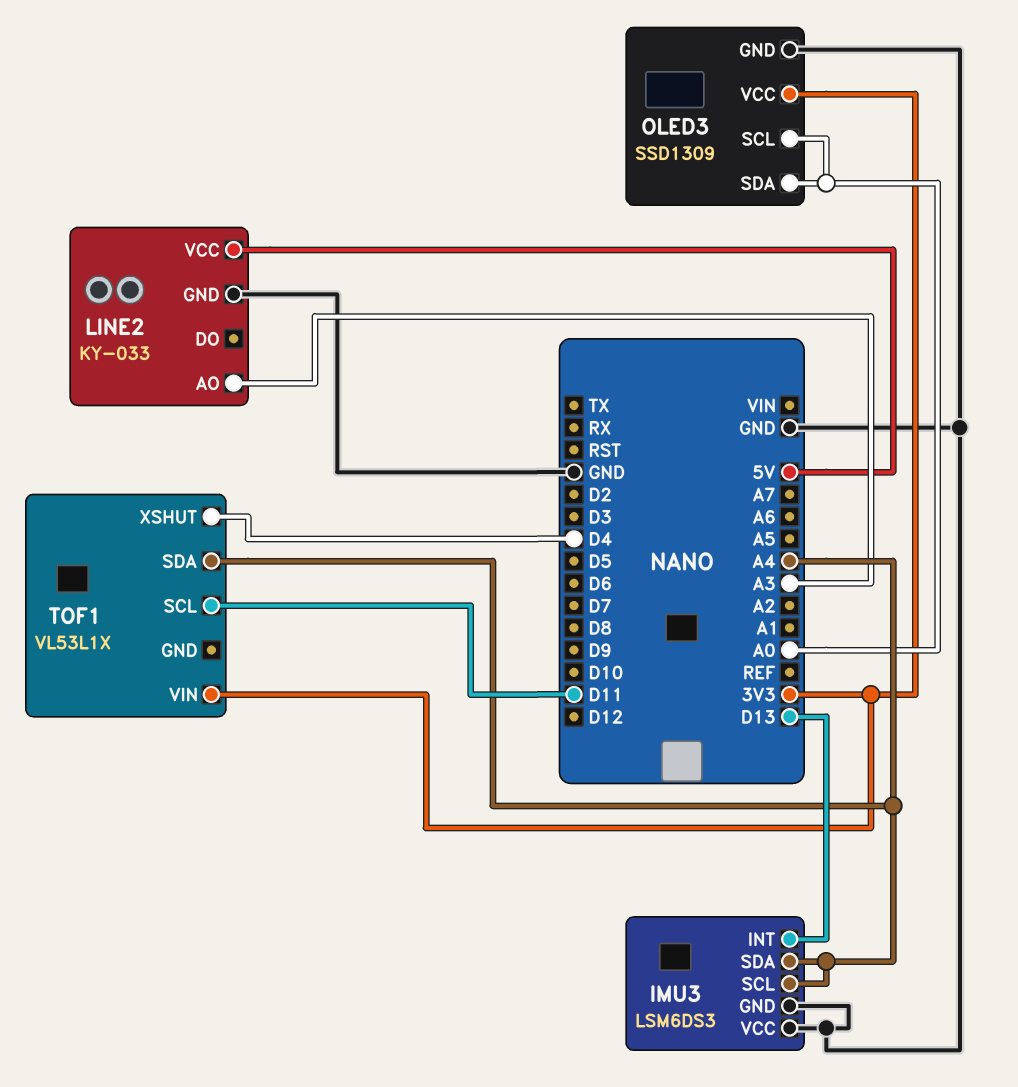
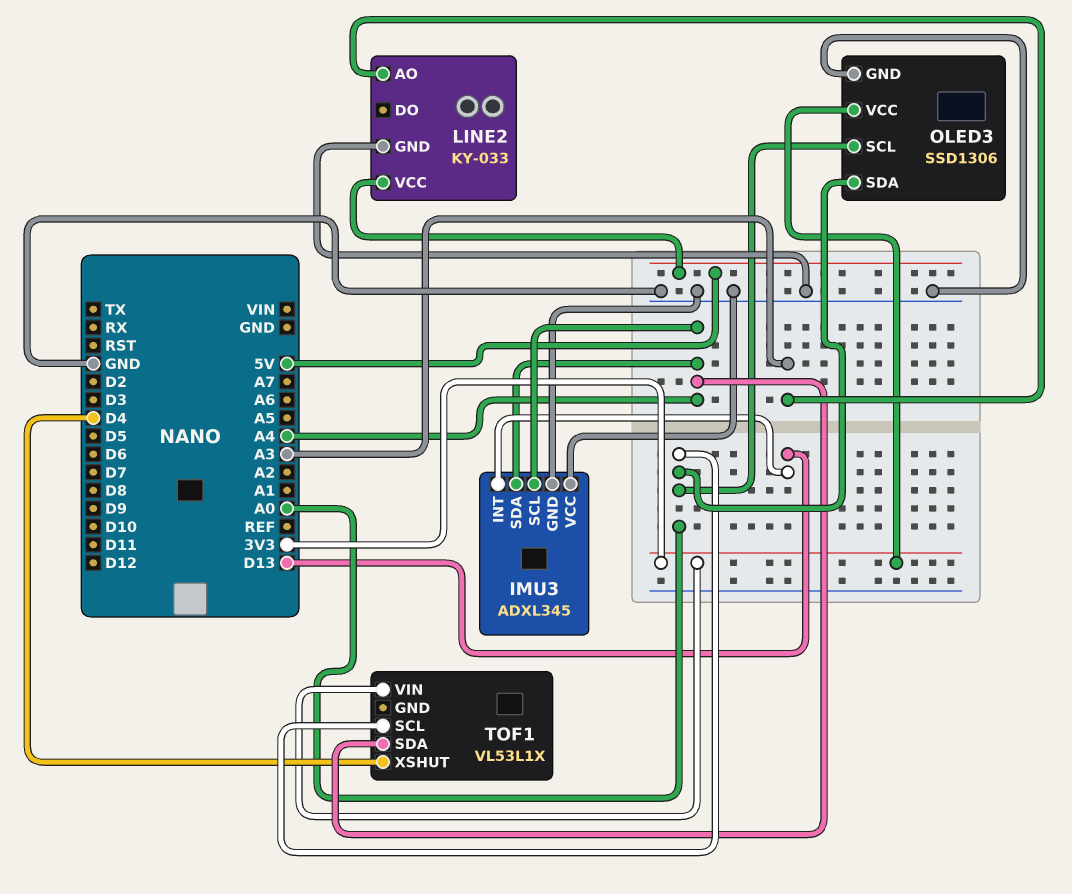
IMU3: LSM6DS3 -> ADXL345
OLED3: SSD1309 -> SSD1306
TOF1 pin SCL: D11 -> A0

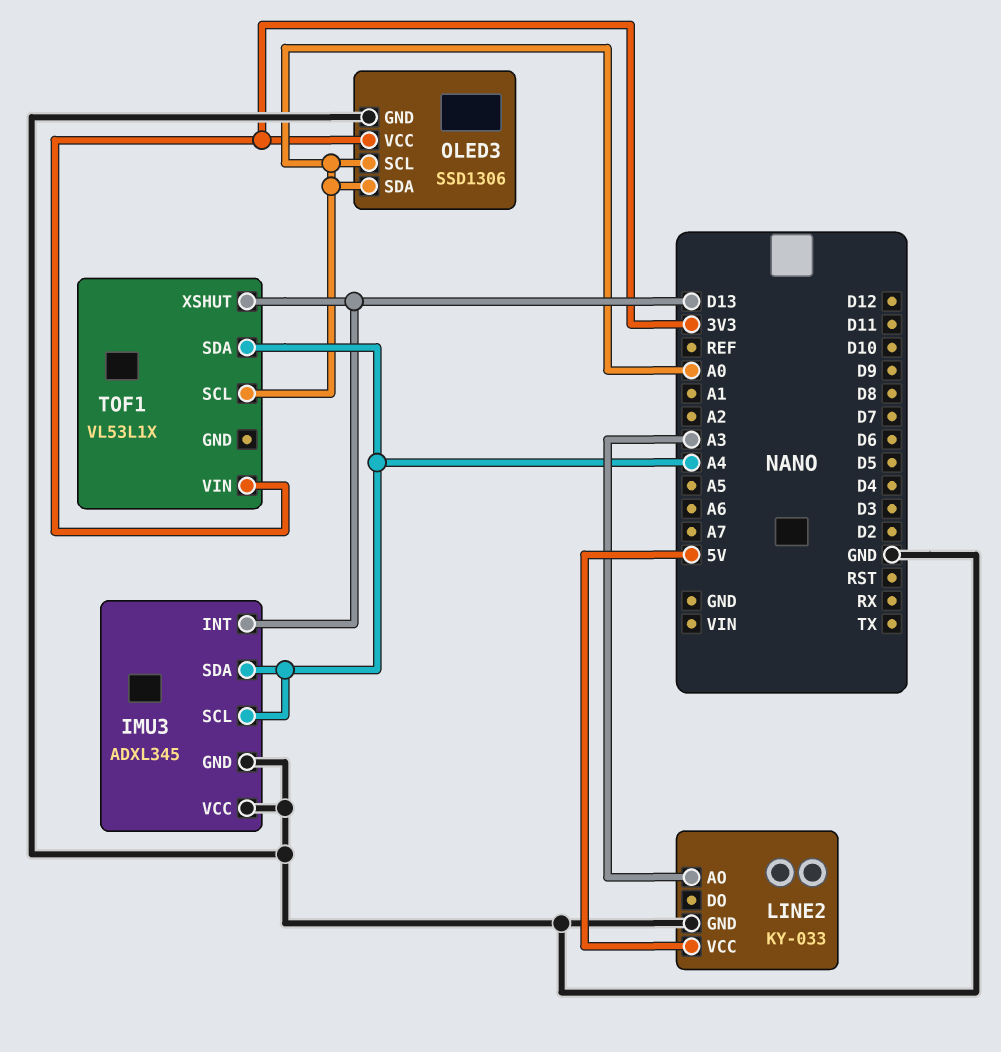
TOF1 pin XSHUT: D4 -> D13

